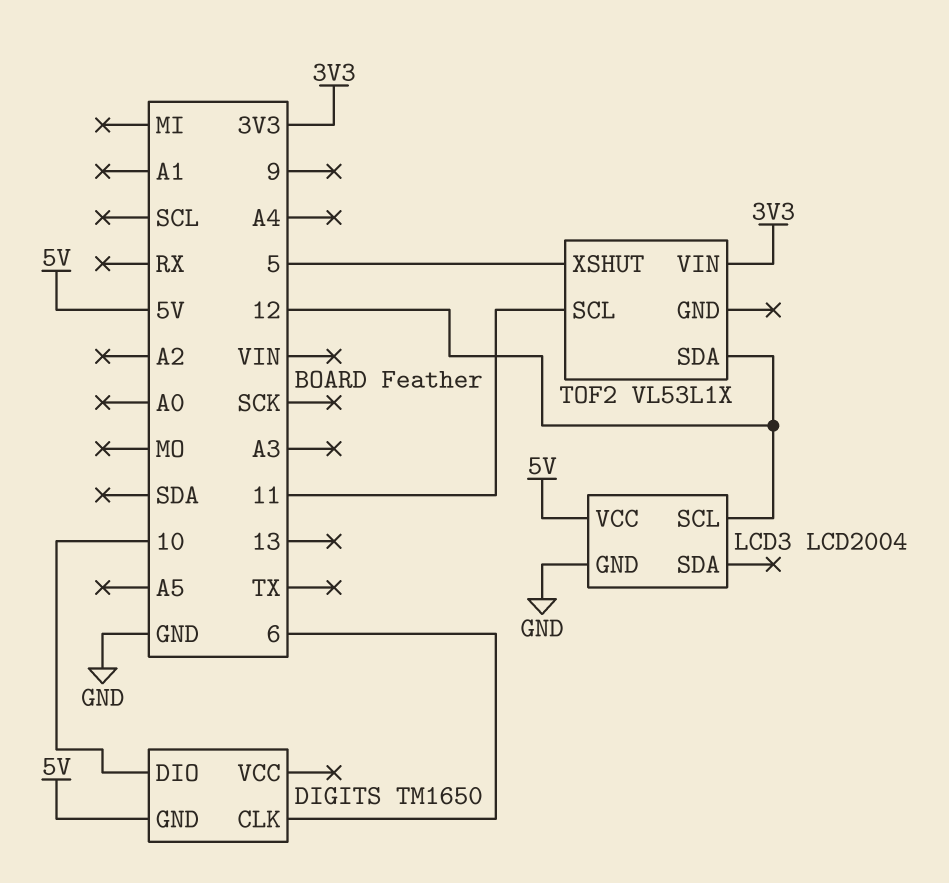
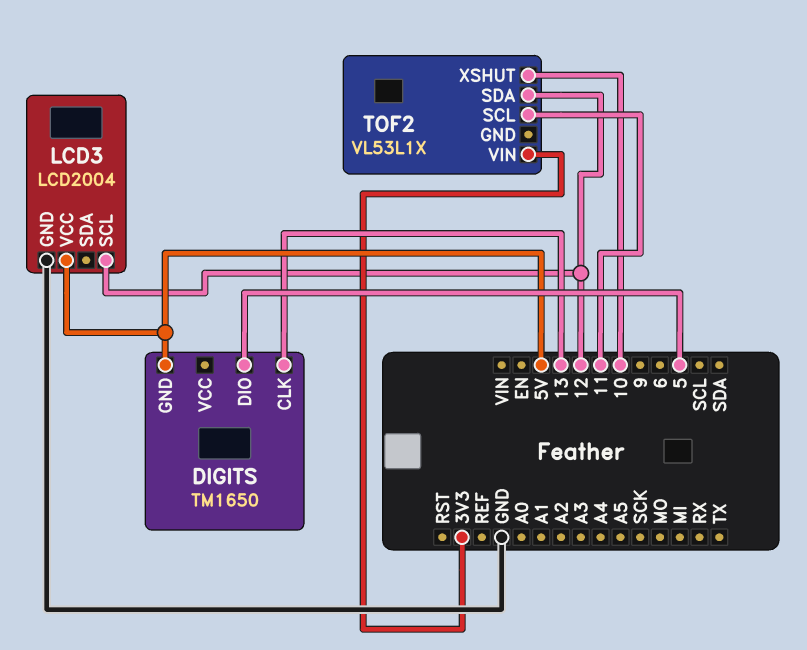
DIGITS pin CLK: 6 -> 13
DIGITS pin DIO: 10 -> 5
TOF2 pin XSHUT: 5 -> 10

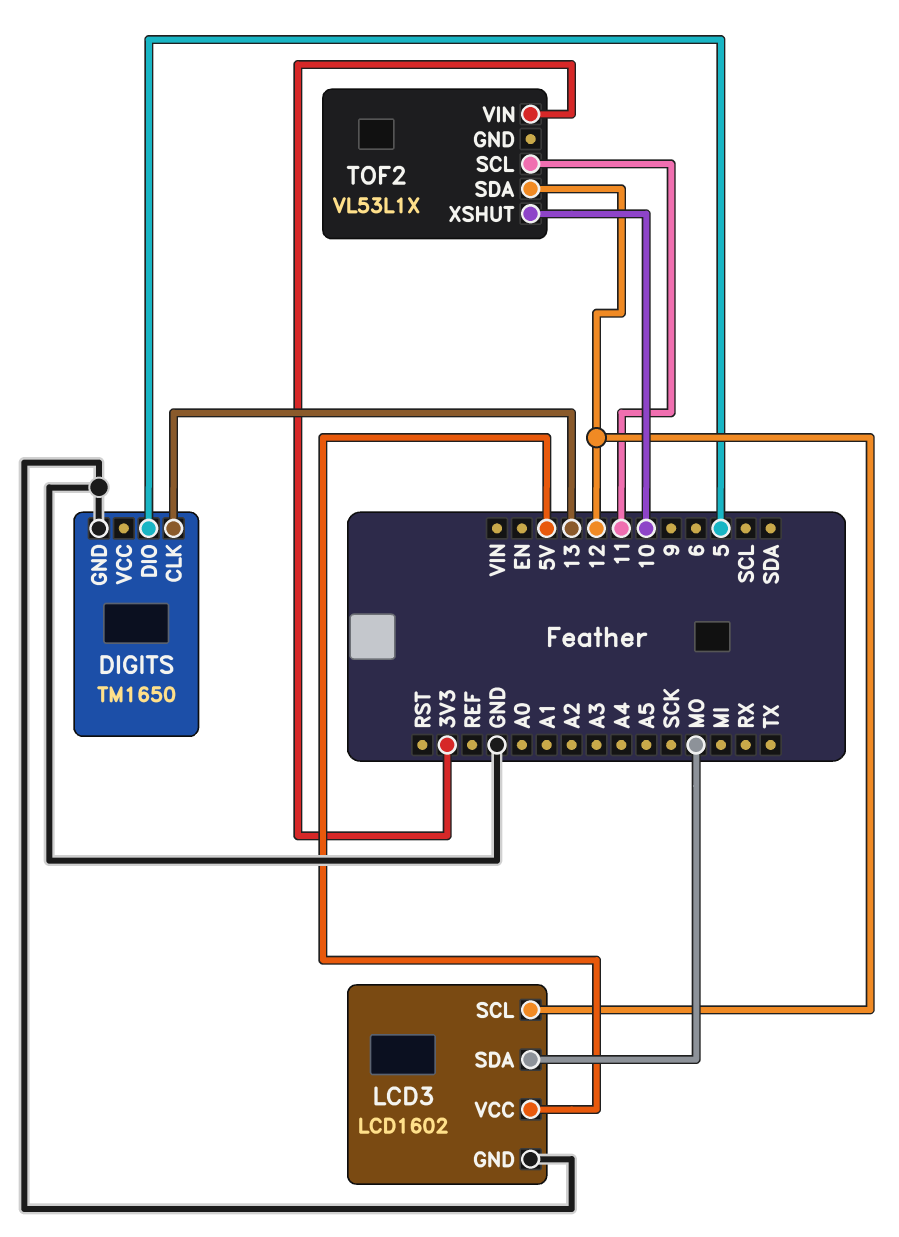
DIGITS pin GND: 5V -> GND
LCD3: LCD2004 -> LCD1602
LCD3 pin SDA: none -> MO

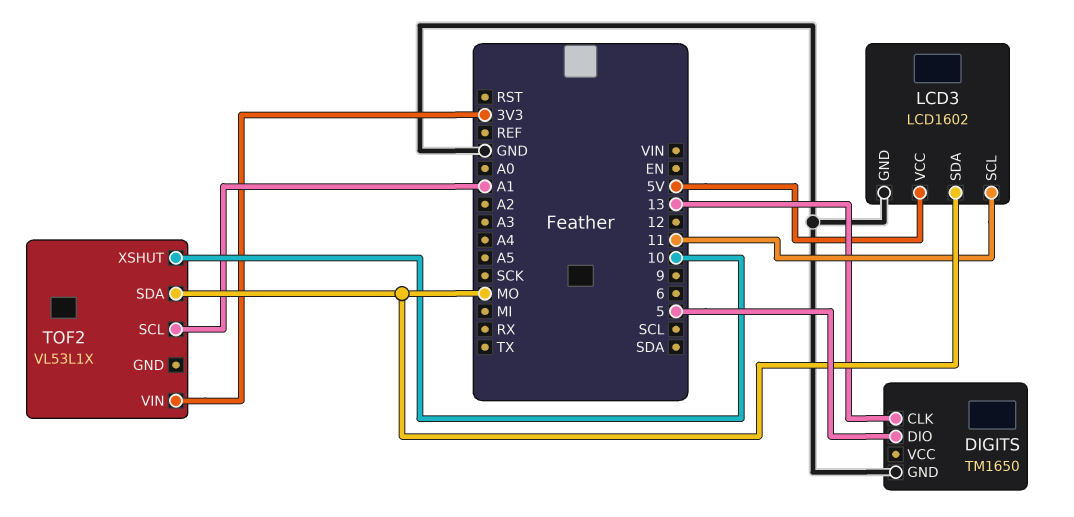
LCD3 pin SCL: 12 -> 11
TOF2 pin SCL: 11 -> A1
TOF2 pin SDA: 12 -> MO

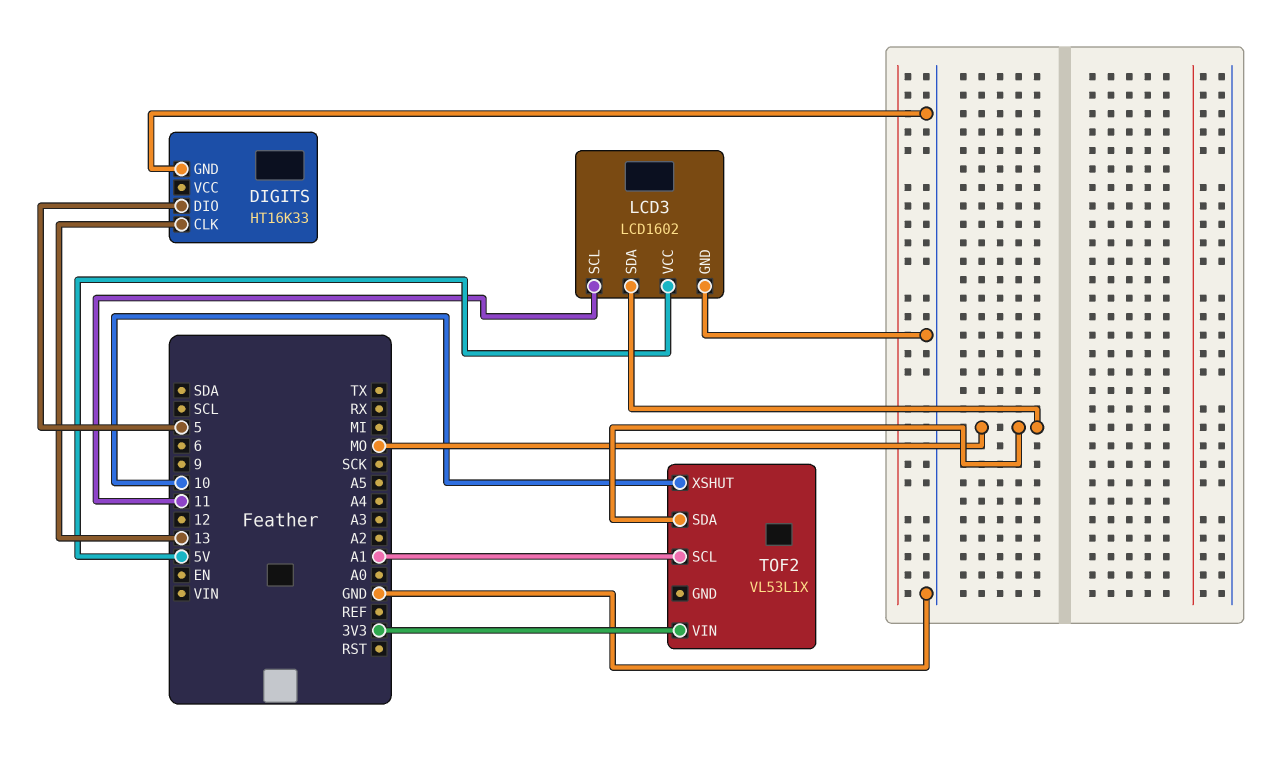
DIGITS: TM1650 -> HT16K33

